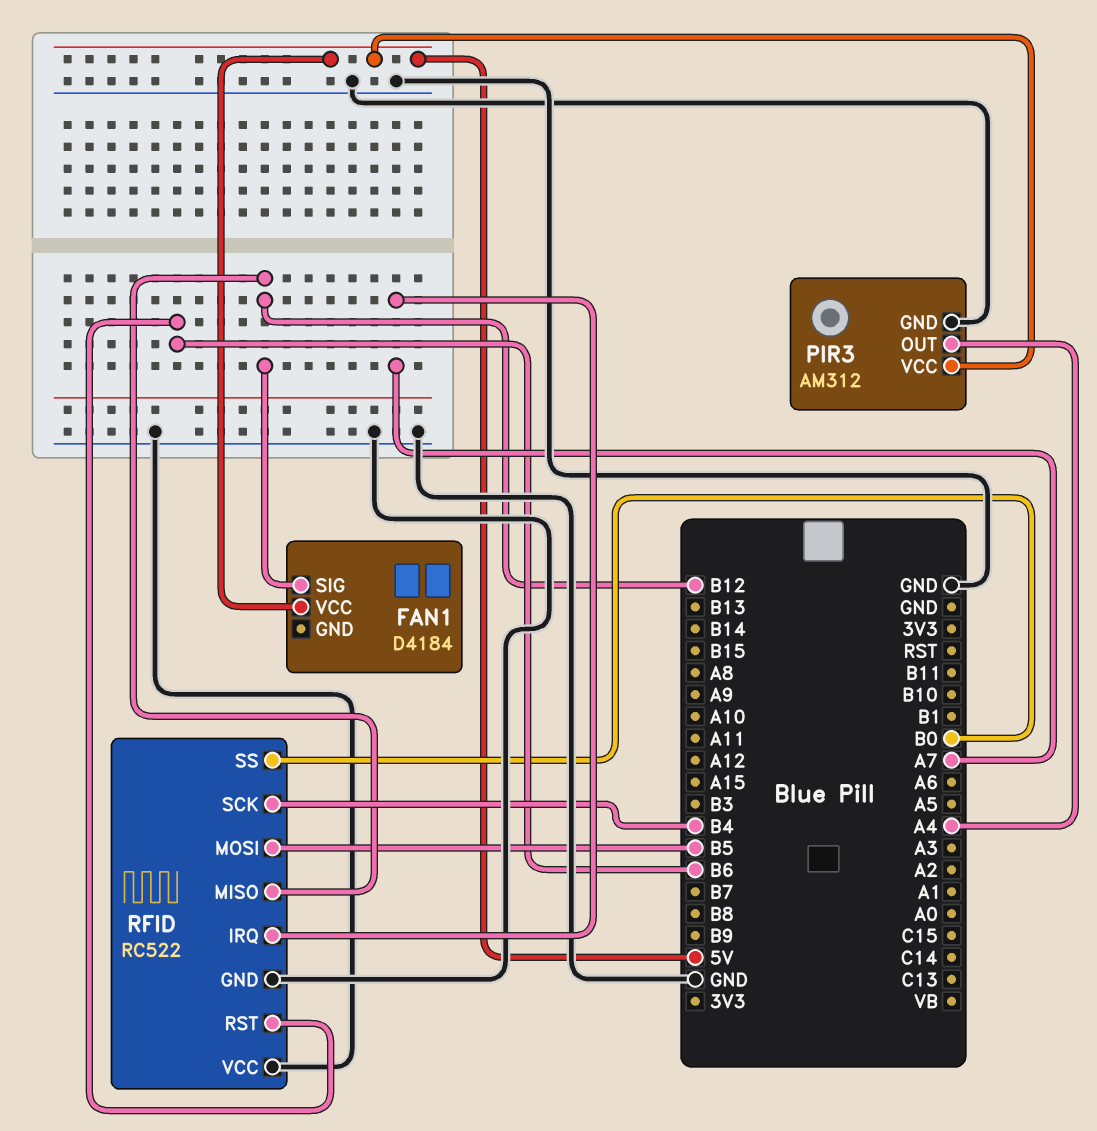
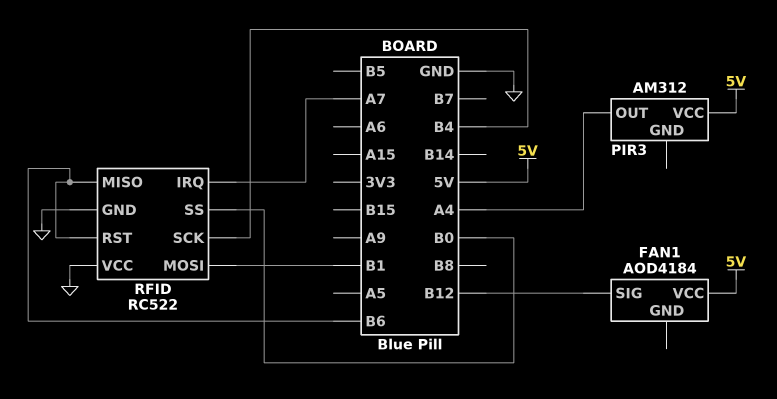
FAN1: D4184 -> AOD4184
PIR3 pin GND: GND -> none
RFID pin MISO: B12 -> B6
RFID pin MOSI: B5 -> B1

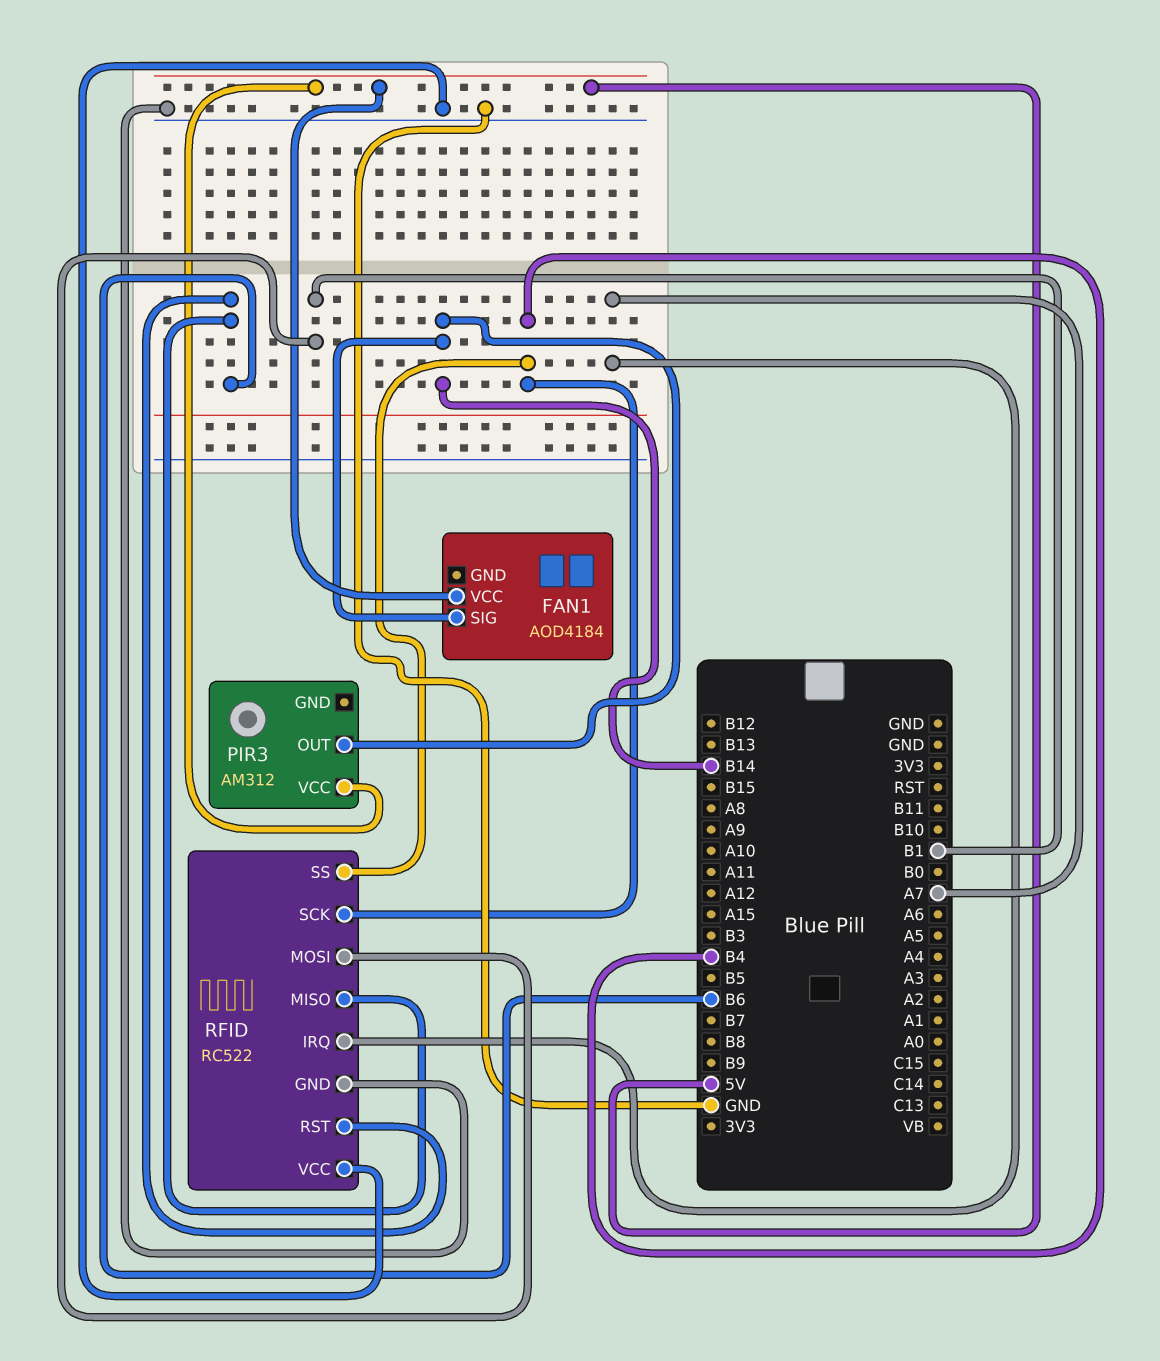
FAN1 pin SIG: B12 -> B14
PIR3 pin OUT: A4 -> B14
RFID pin SS: B0 -> B4

